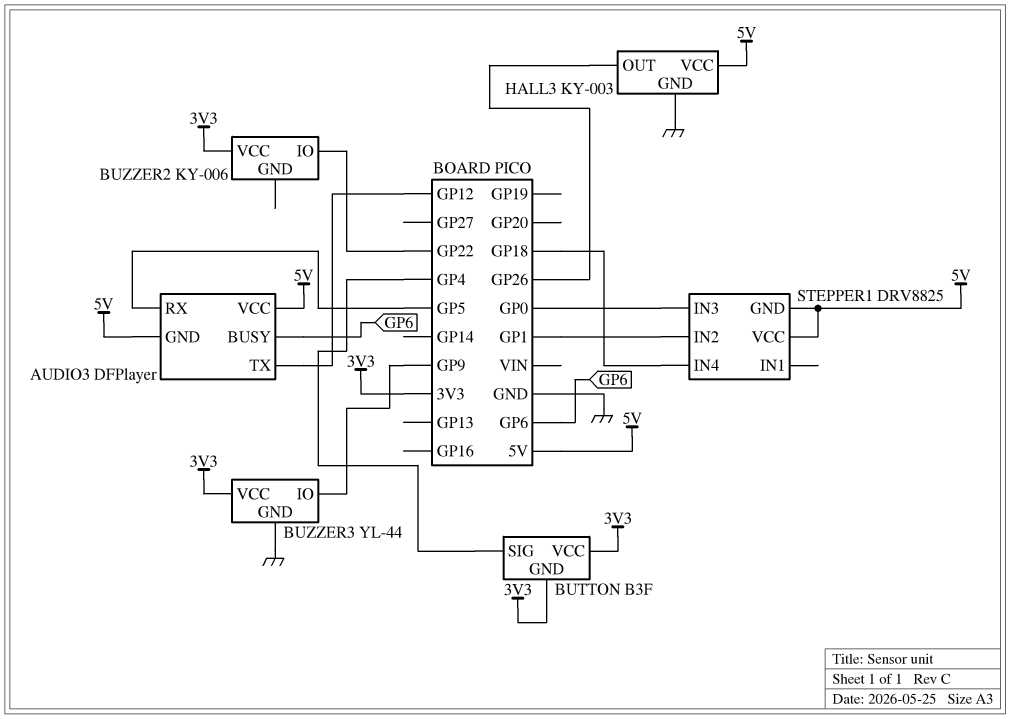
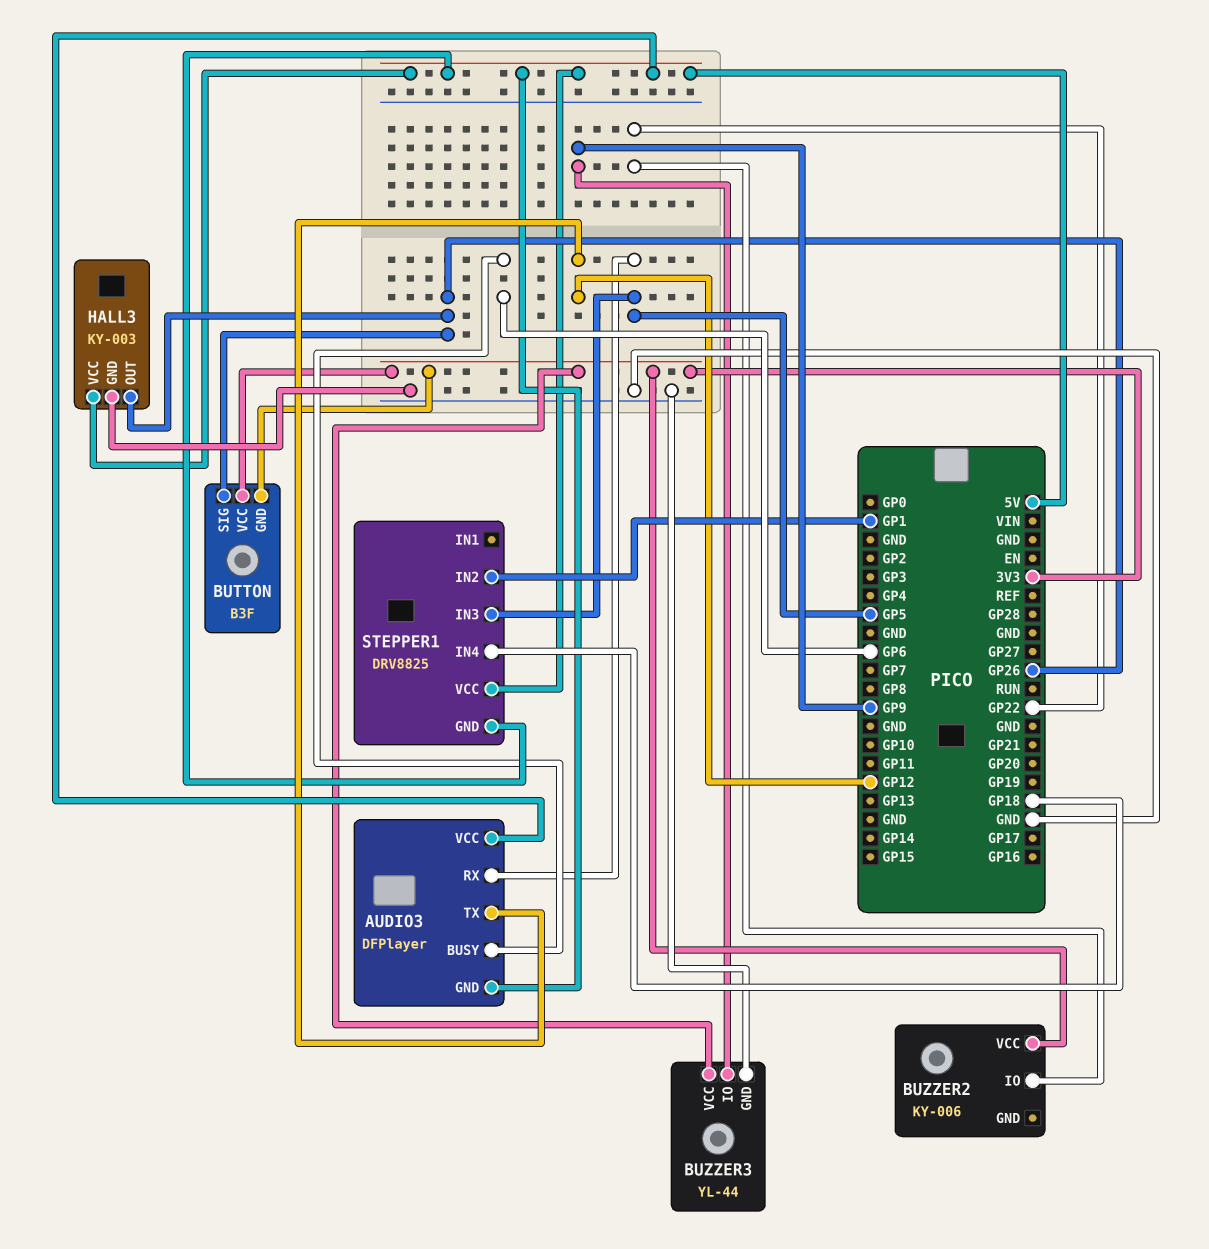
BUTTON pin SIG: GP4 -> GP26
STEPPER1 pin IN3: GP0 -> GP5

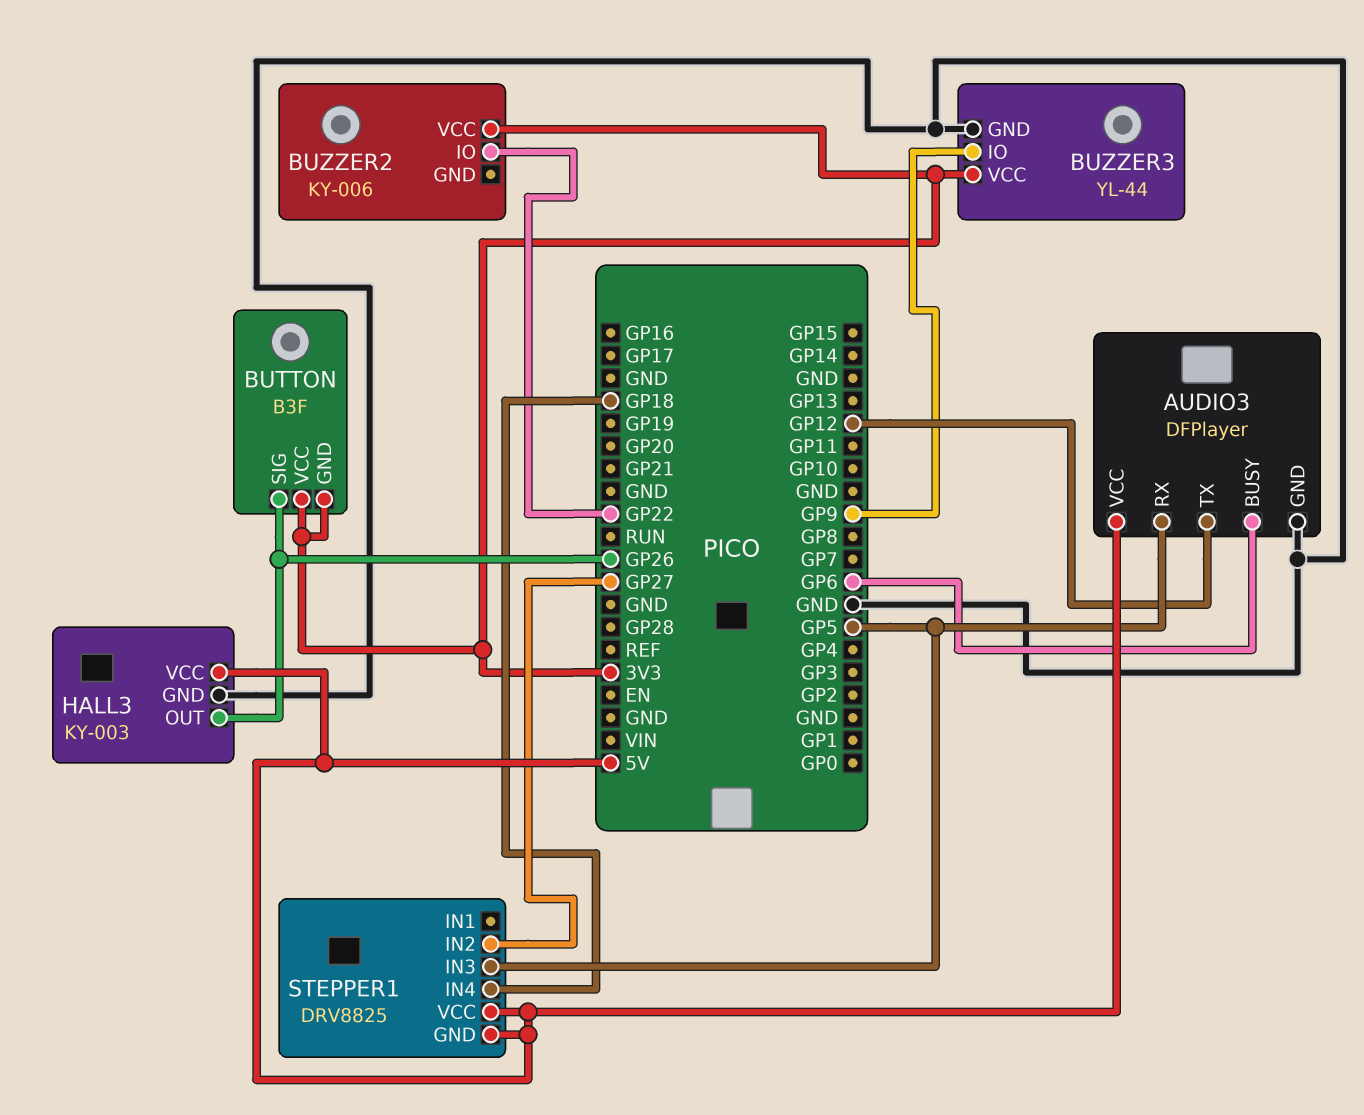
AUDIO3 pin GND: 5V -> GND
STEPPER1 pin IN2: GP1 -> GP27

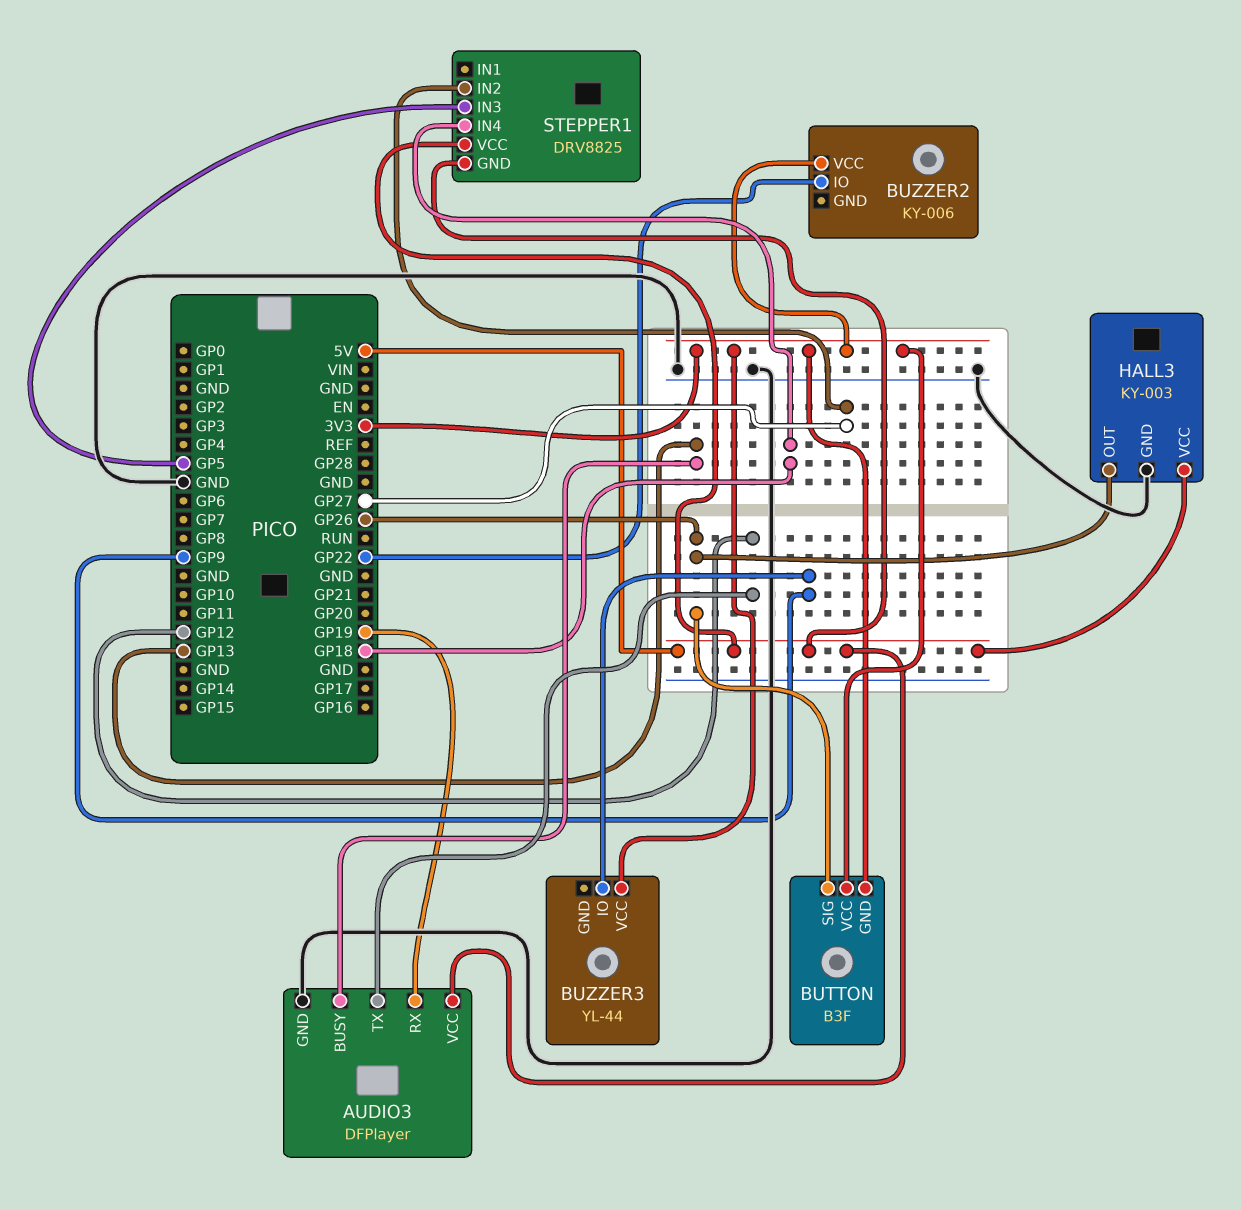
AUDIO3 pin BUSY: GP6 -> GP13
AUDIO3 pin RX: GP5 -> GP19
BUZZER3 pin GND: GND -> none

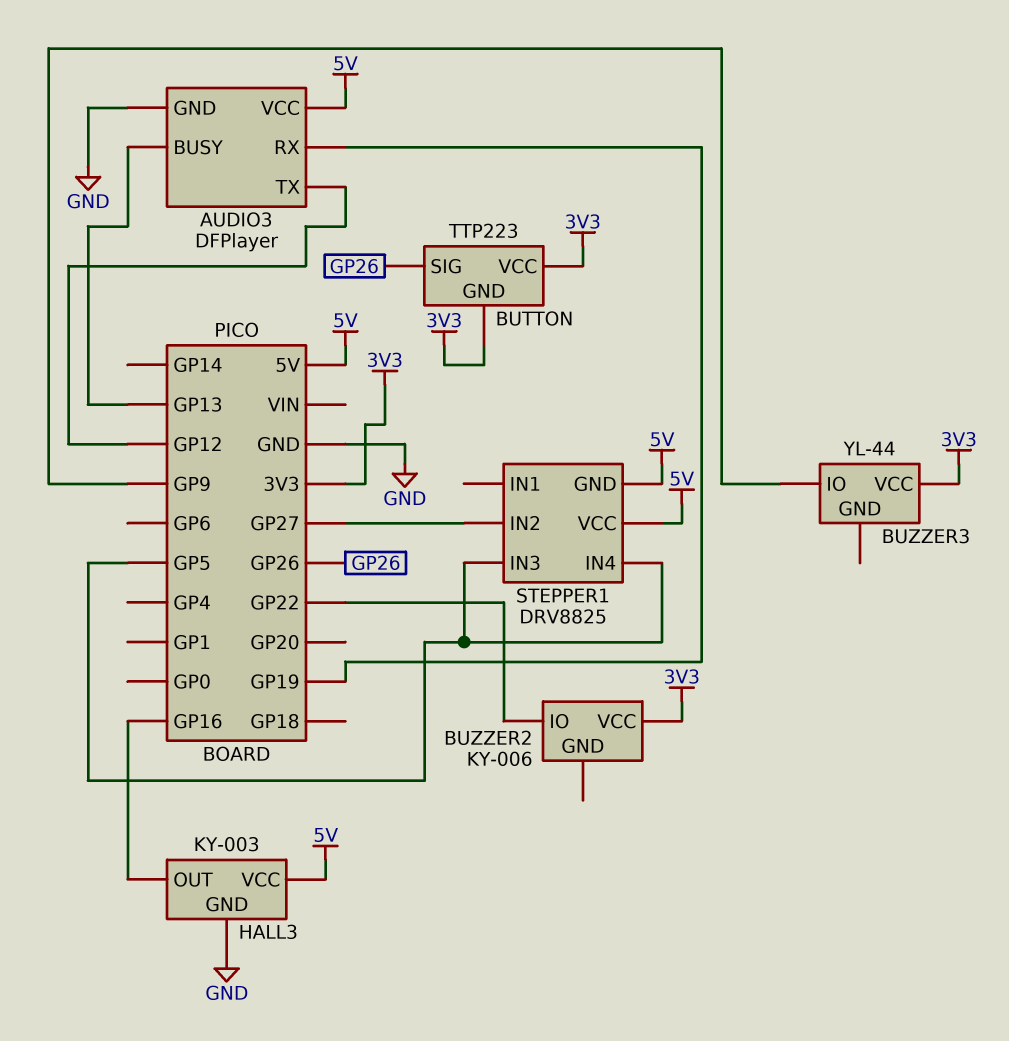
BUTTON: B3F -> TTP223
HALL3 pin OUT: GP26 -> GP16
STEPPER1 pin IN4: GP18 -> GP5

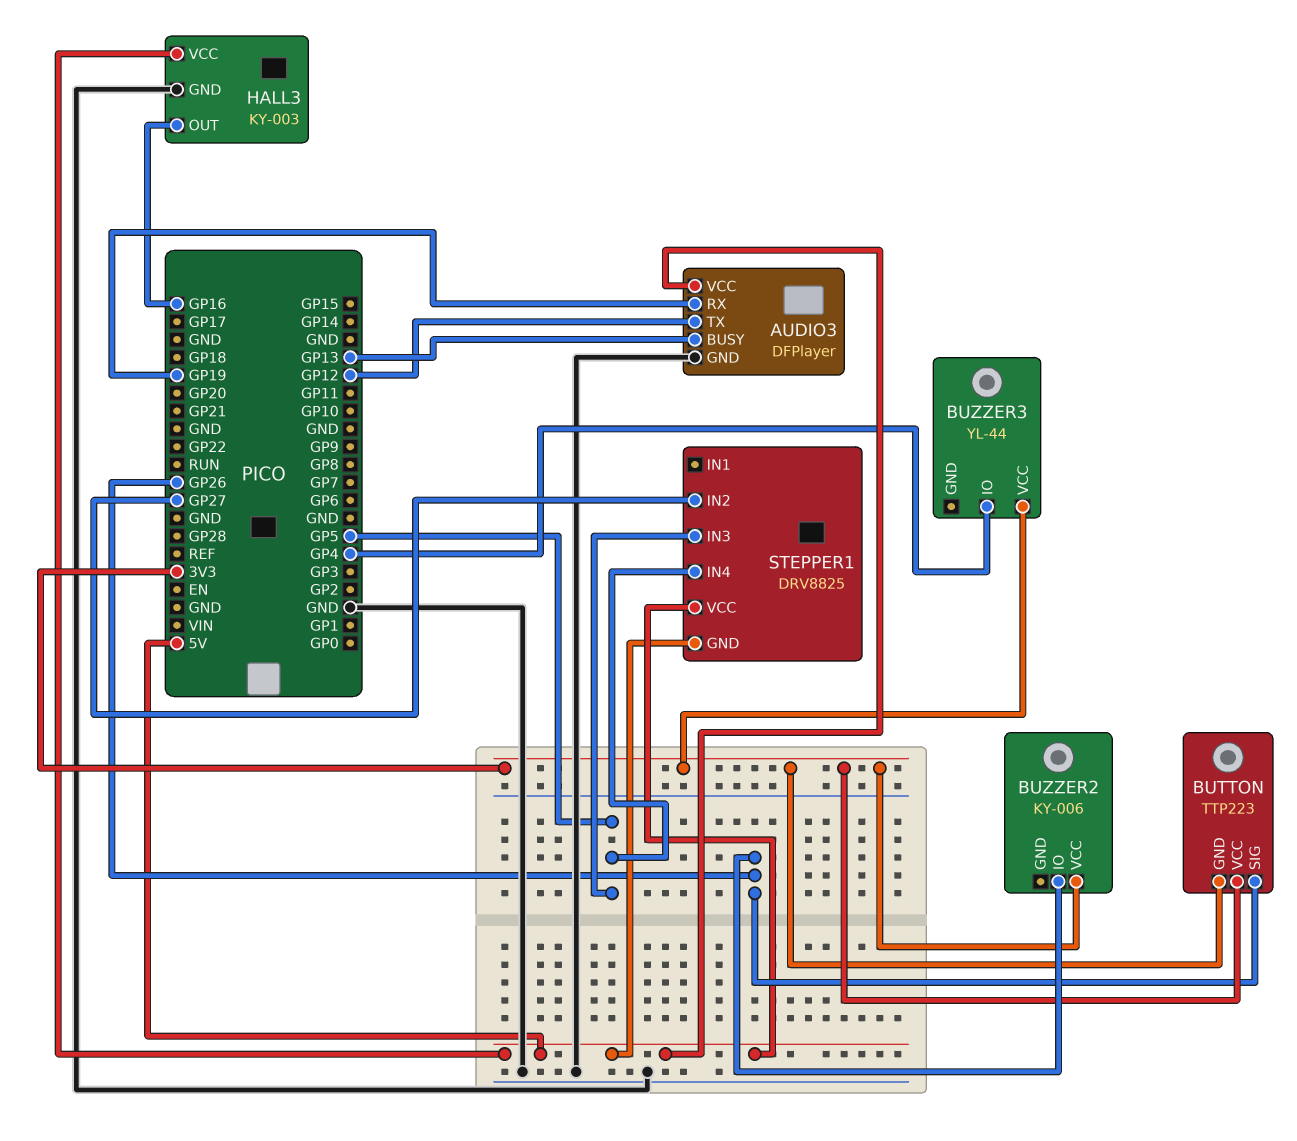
BUZZER2 pin IO: GP22 -> GP26
BUZZER3 pin IO: GP9 -> GP4

